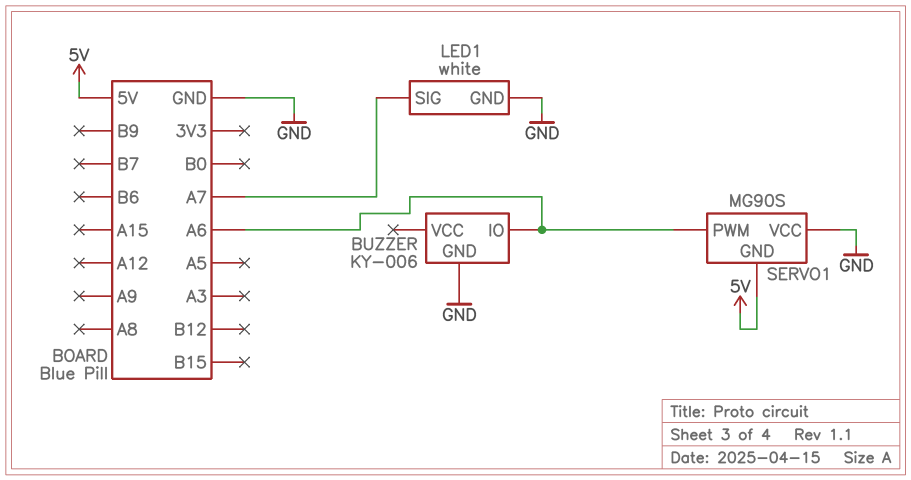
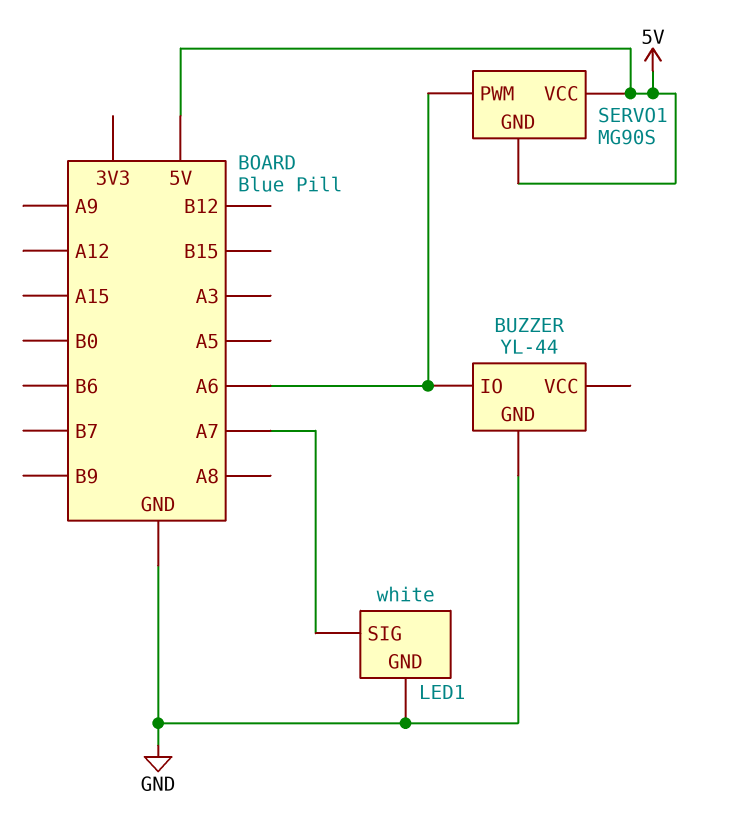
BUZZER: KY-006 -> YL-44
SERVO1 pin VCC: GND -> 5V

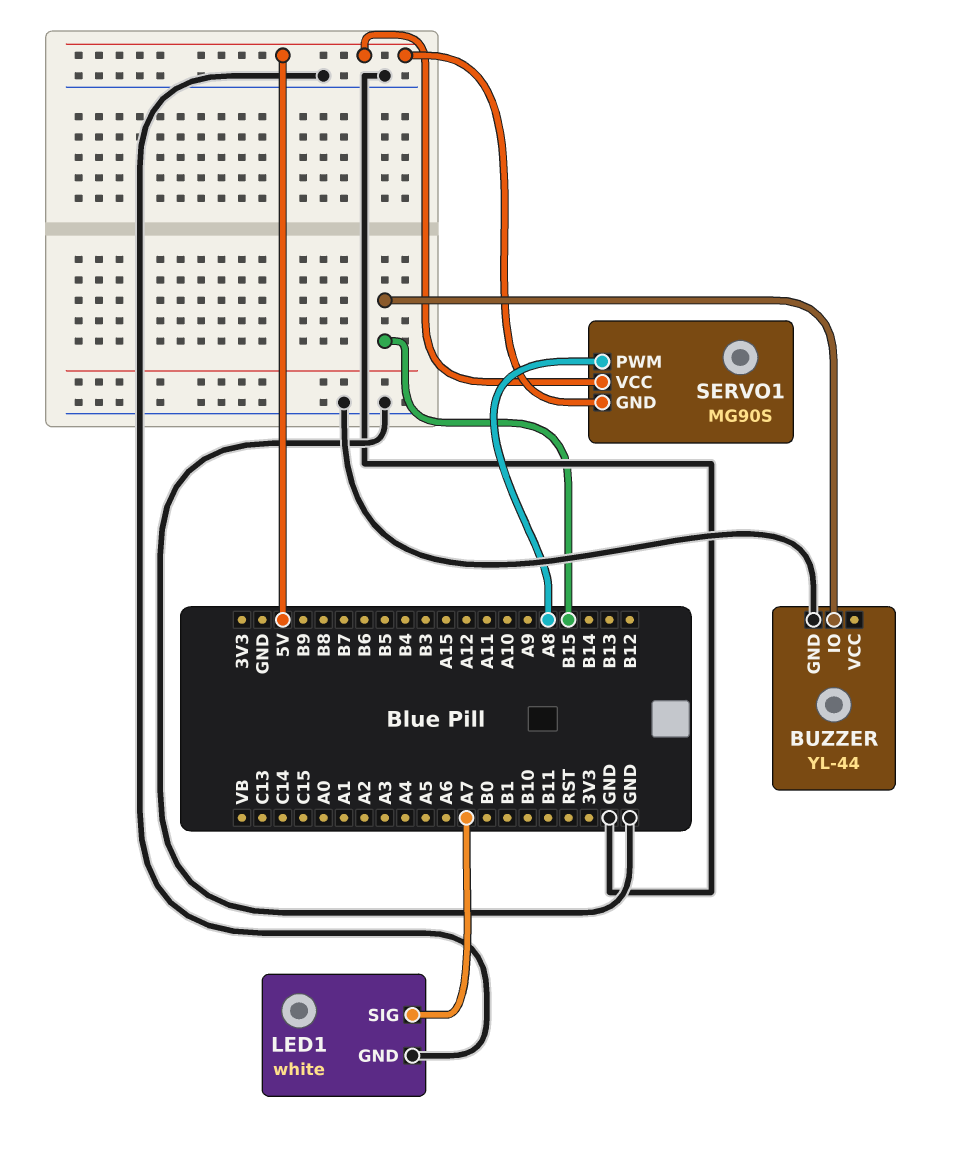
BUZZER pin IO: A6 -> B15
SERVO1 pin PWM: A6 -> A8

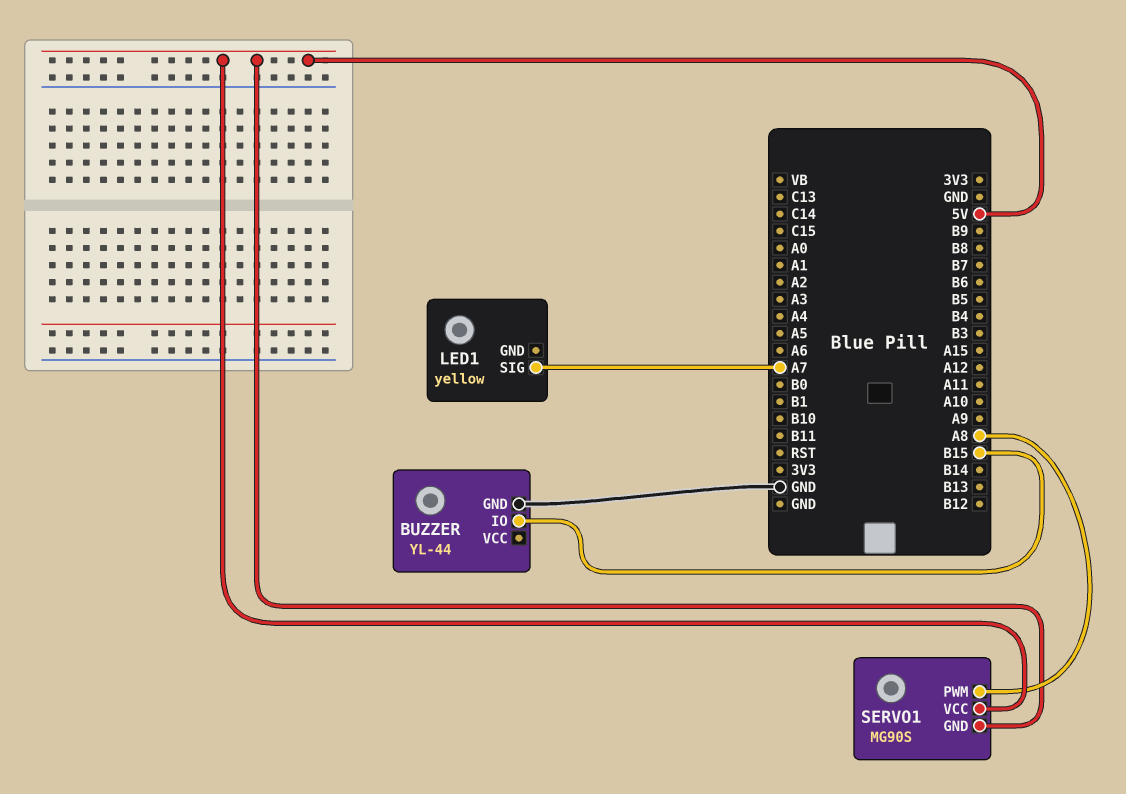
LED1: white -> yellow
LED1 pin GND: GND -> none

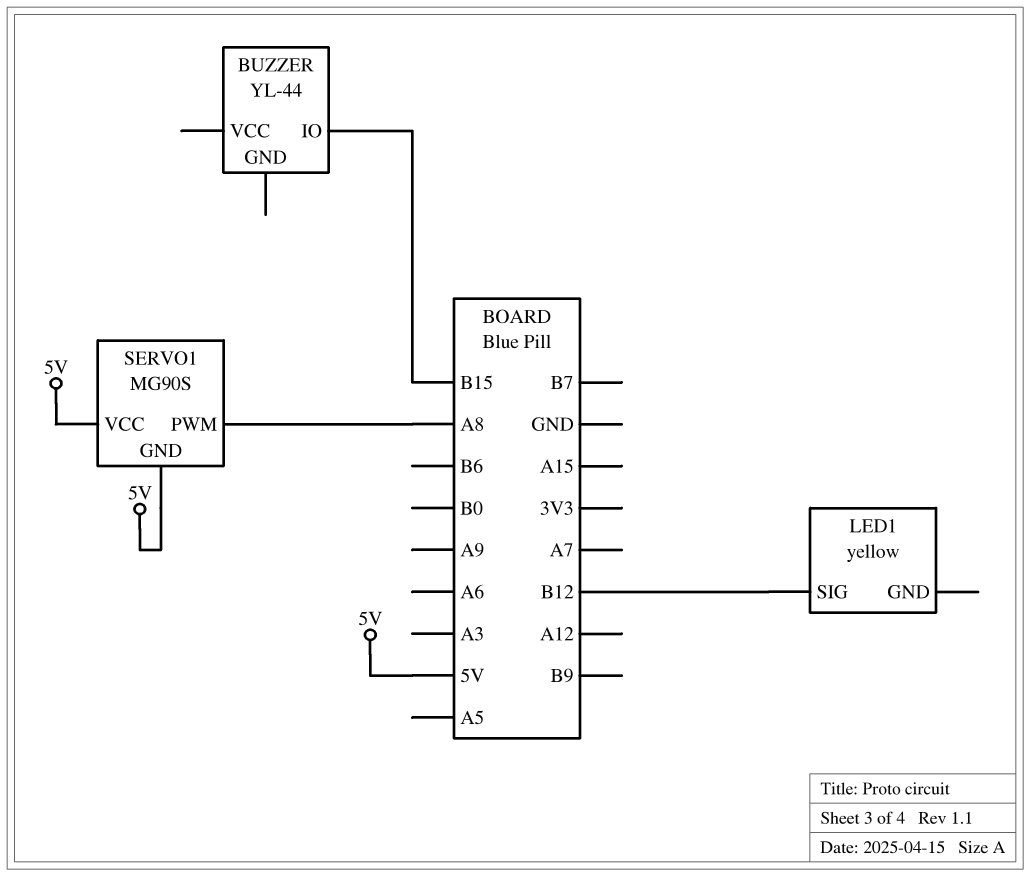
BUZZER pin GND: GND -> none
LED1 pin SIG: A7 -> B12

